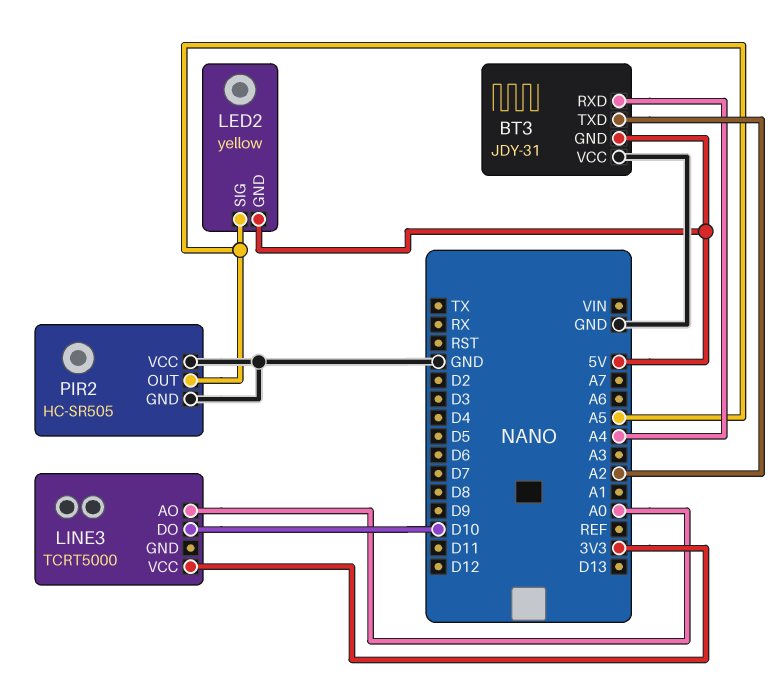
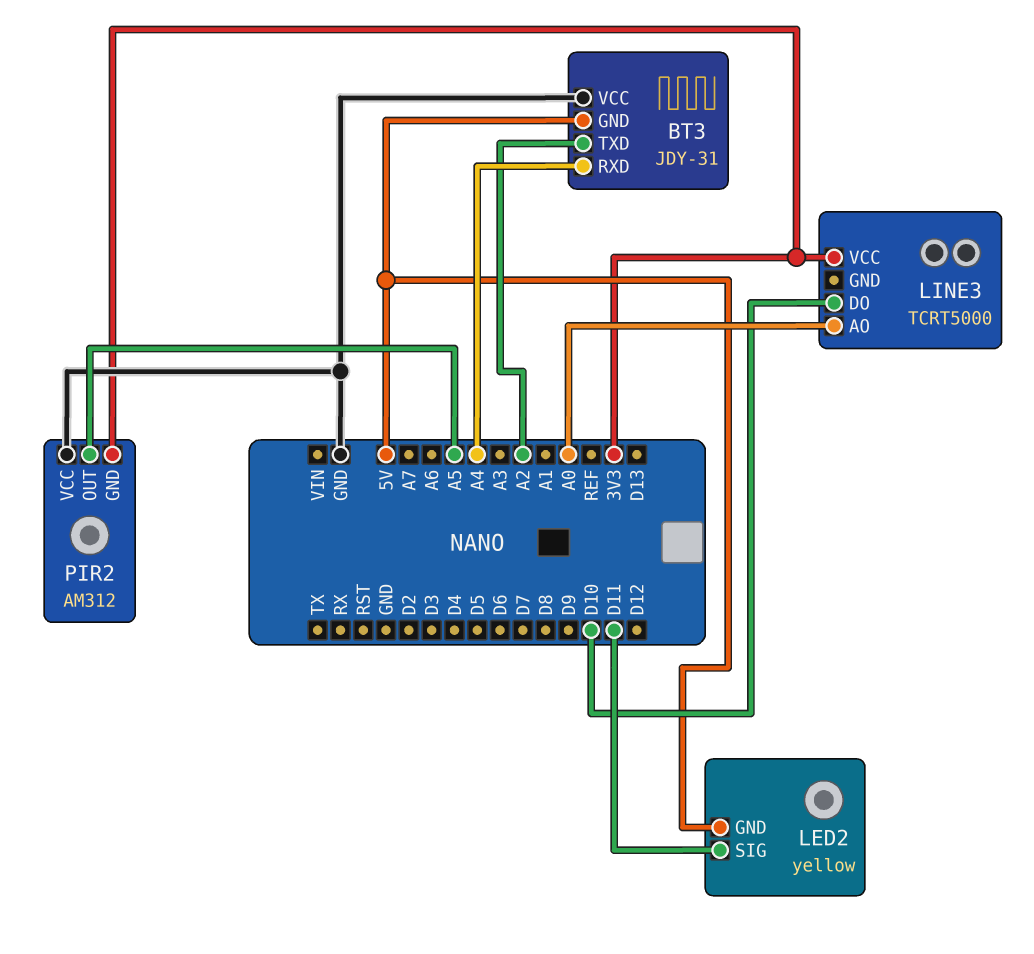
LED2 pin SIG: A5 -> D11
PIR2: HC-SR505 -> AM312
PIR2 pin GND: GND -> 3V3

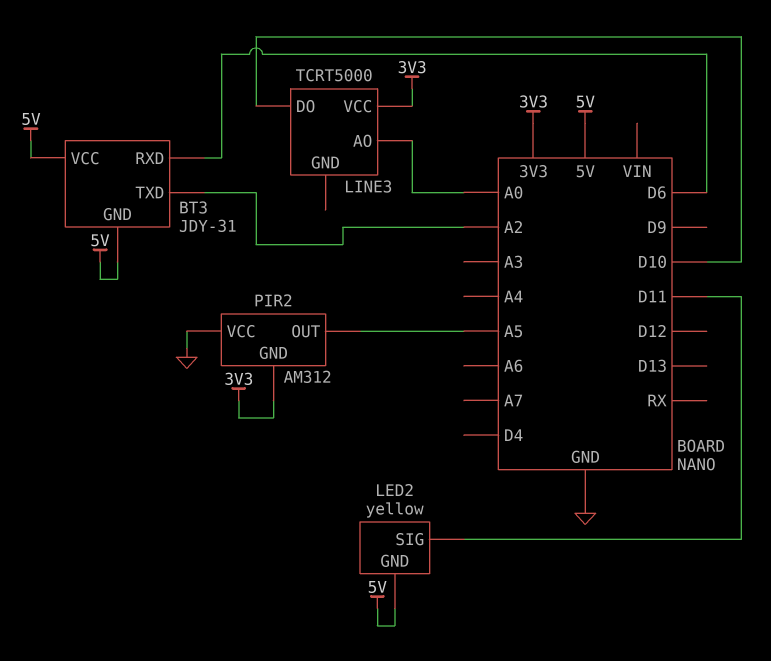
BT3 pin RXD: A4 -> D6
BT3 pin VCC: GND -> 5V

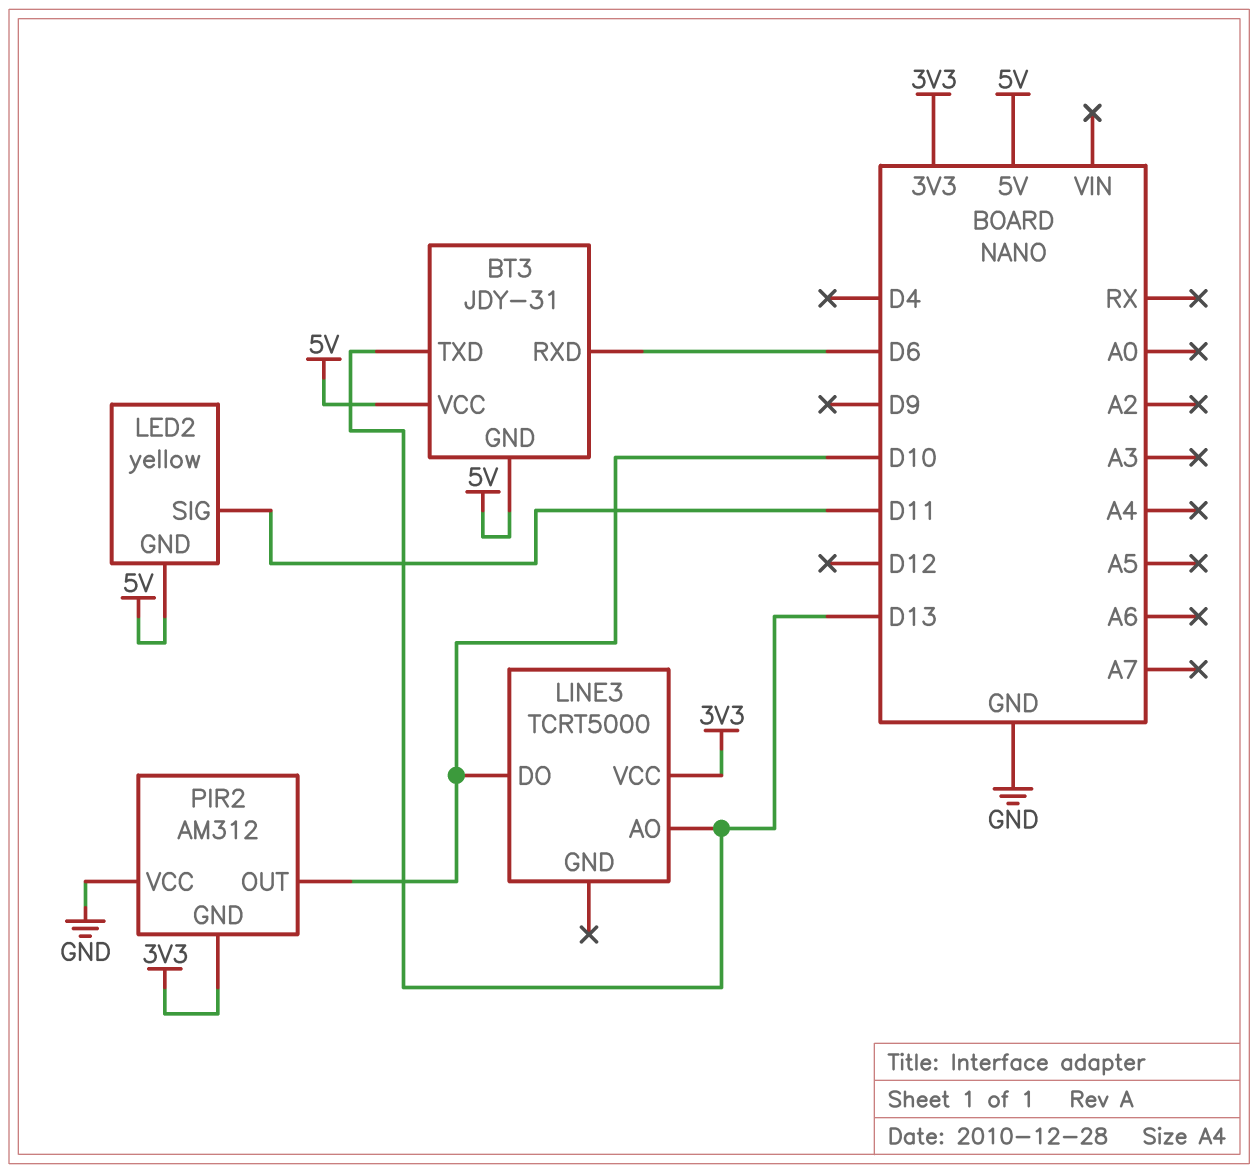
BT3 pin TXD: A2 -> D13
LINE3 pin AO: A0 -> D13
PIR2 pin OUT: A5 -> D10

